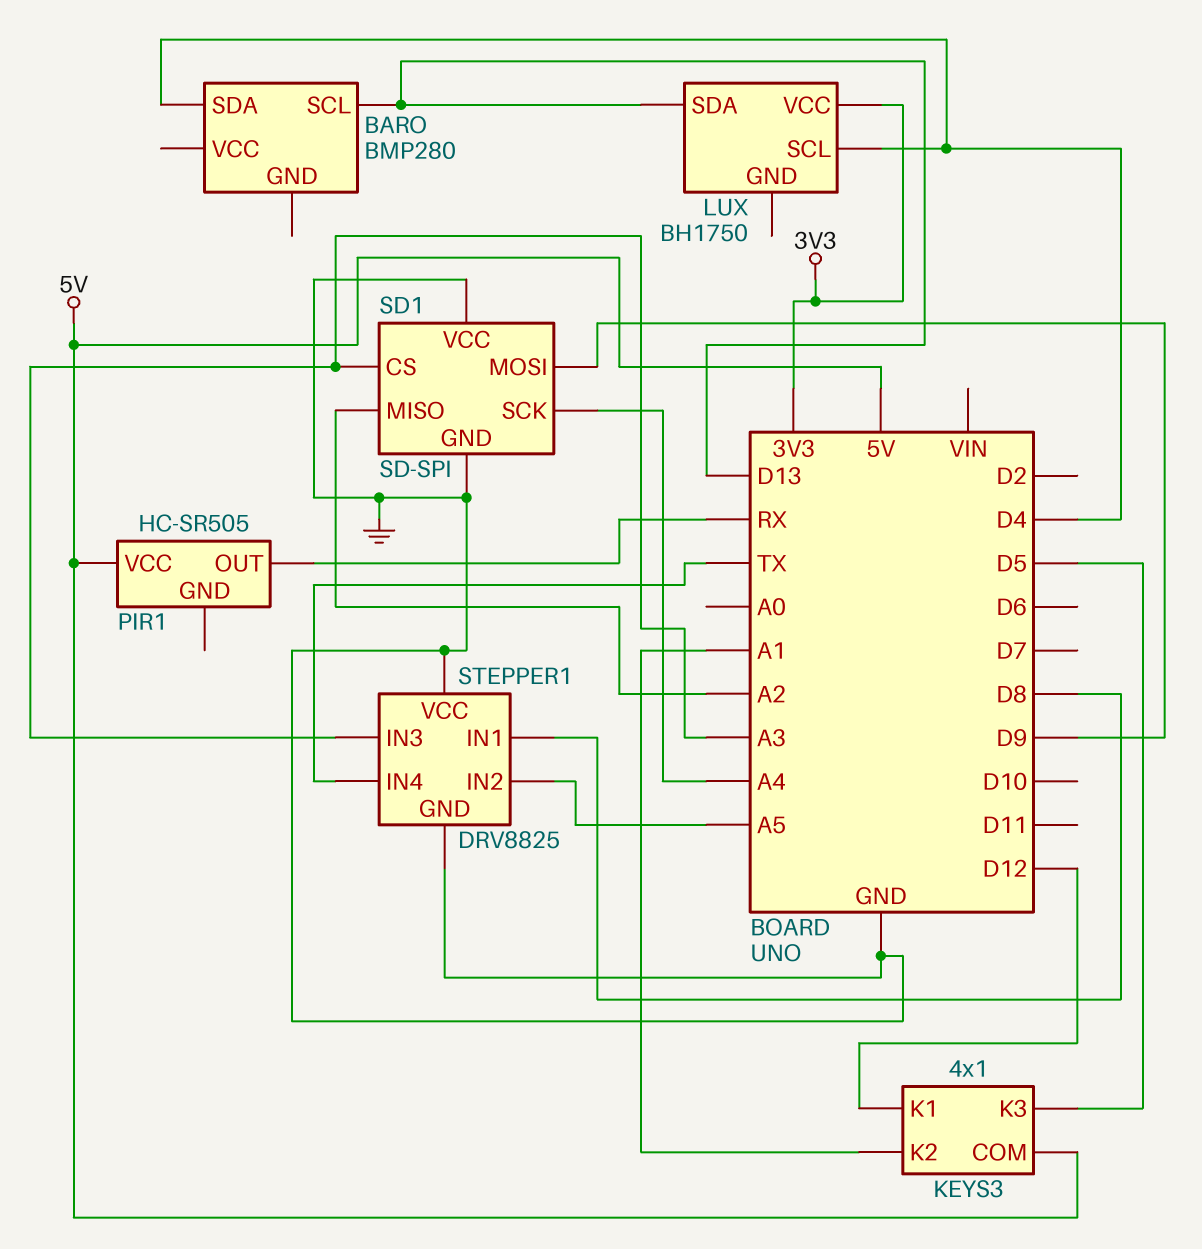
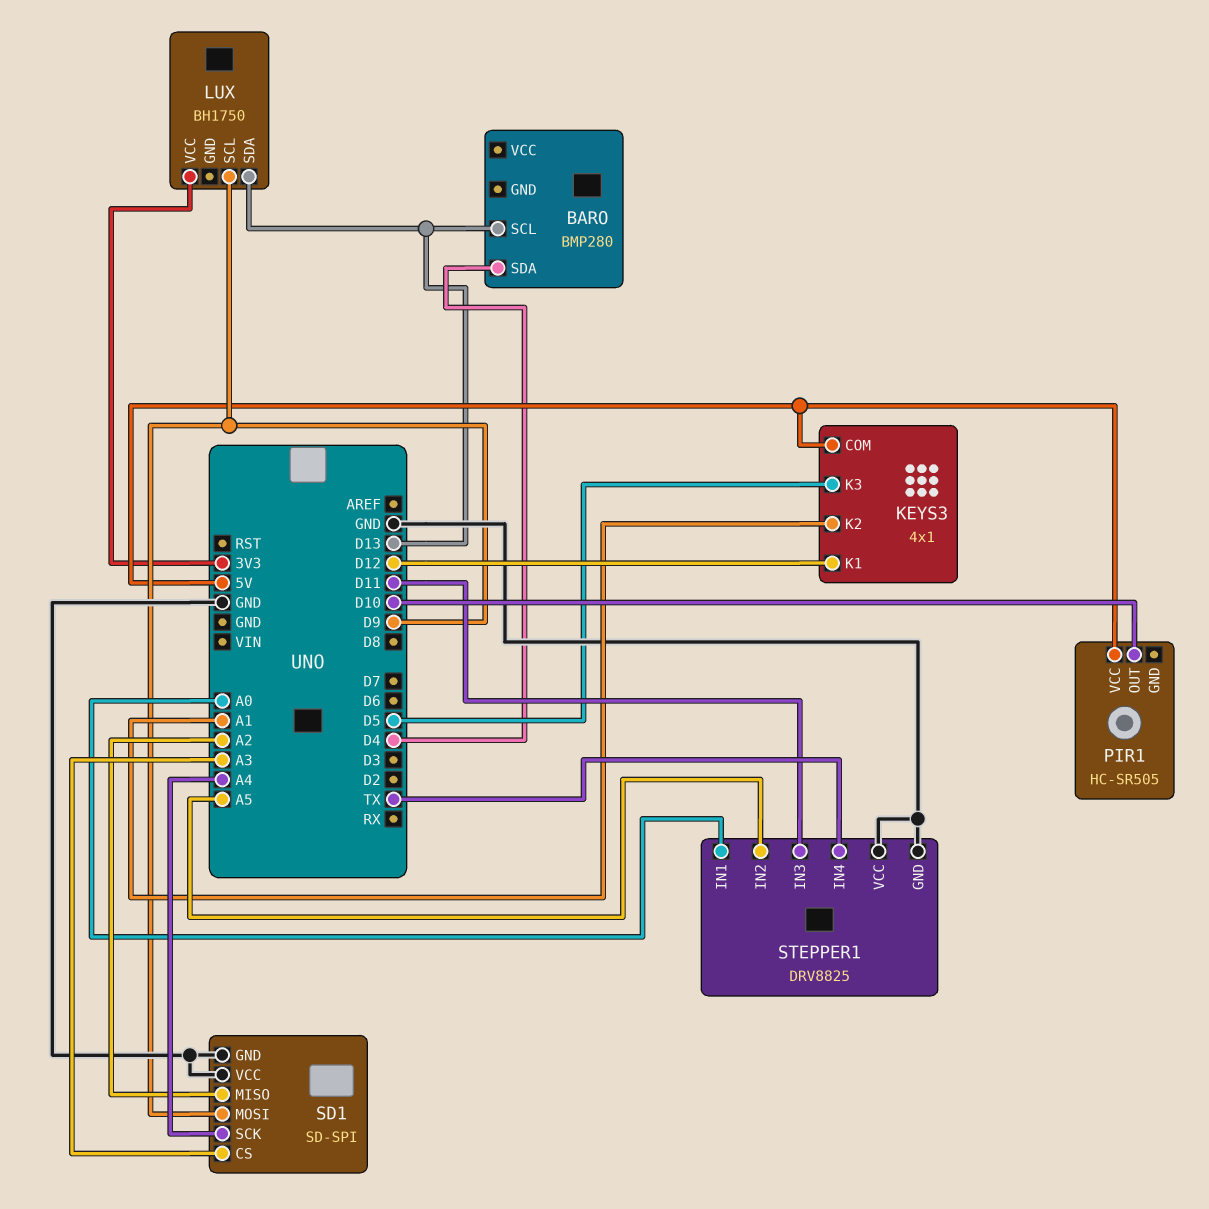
LUX pin SCL: D4 -> D9
PIR1 pin OUT: RX -> D10
STEPPER1 pin IN1: D8 -> A0
STEPPER1 pin IN3: A3 -> D11

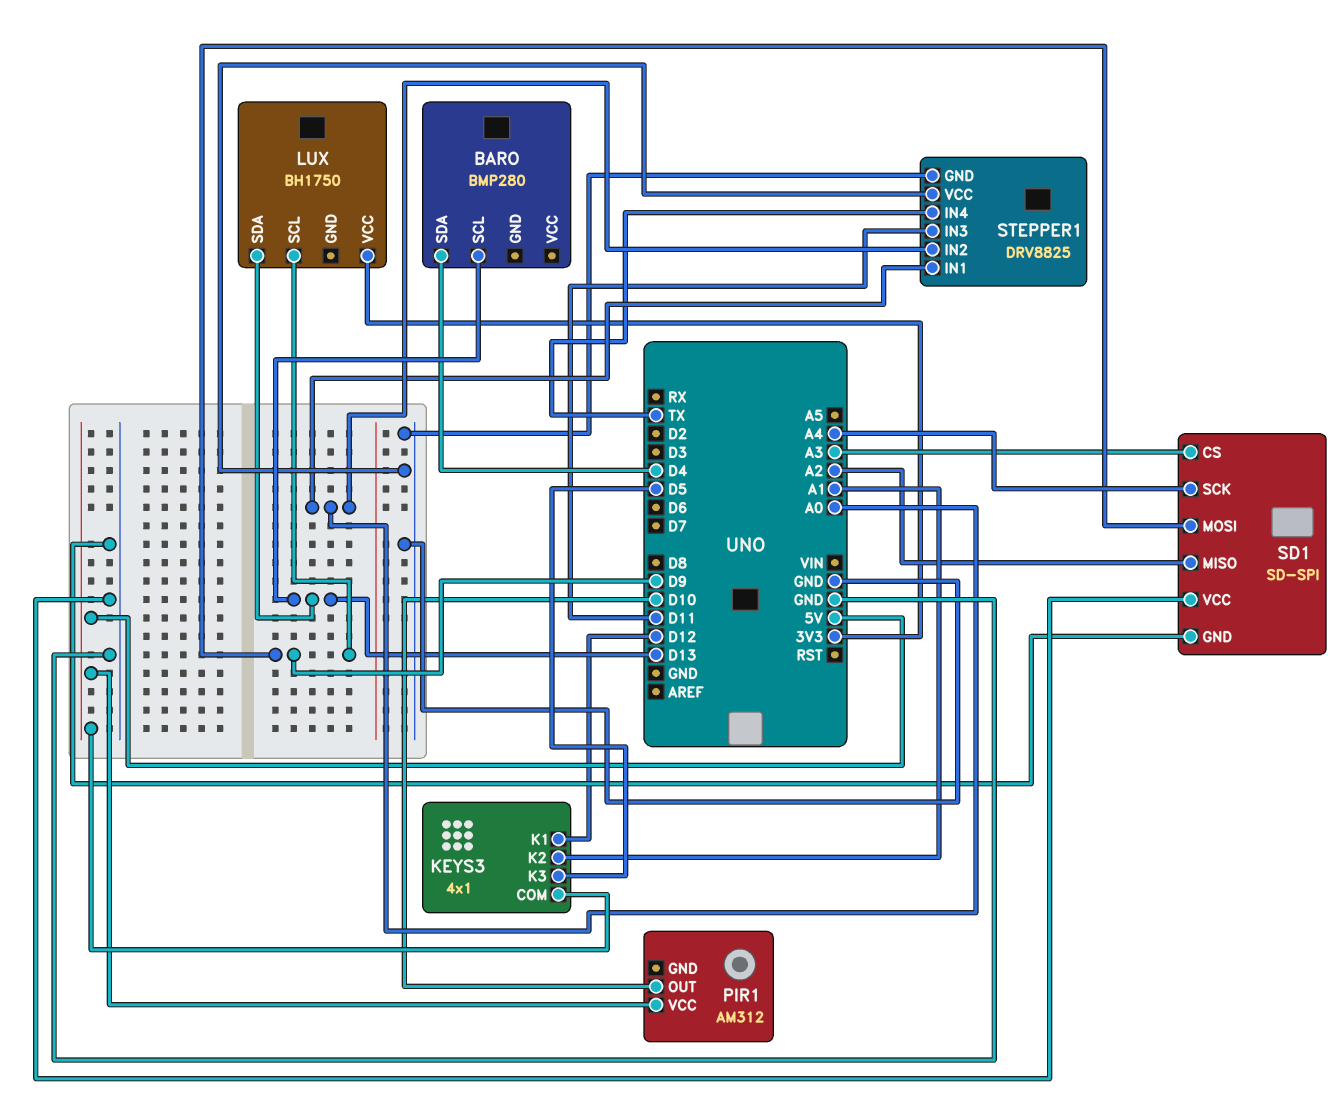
PIR1: HC-SR505 -> AM312
STEPPER1 pin IN2: A5 -> A0

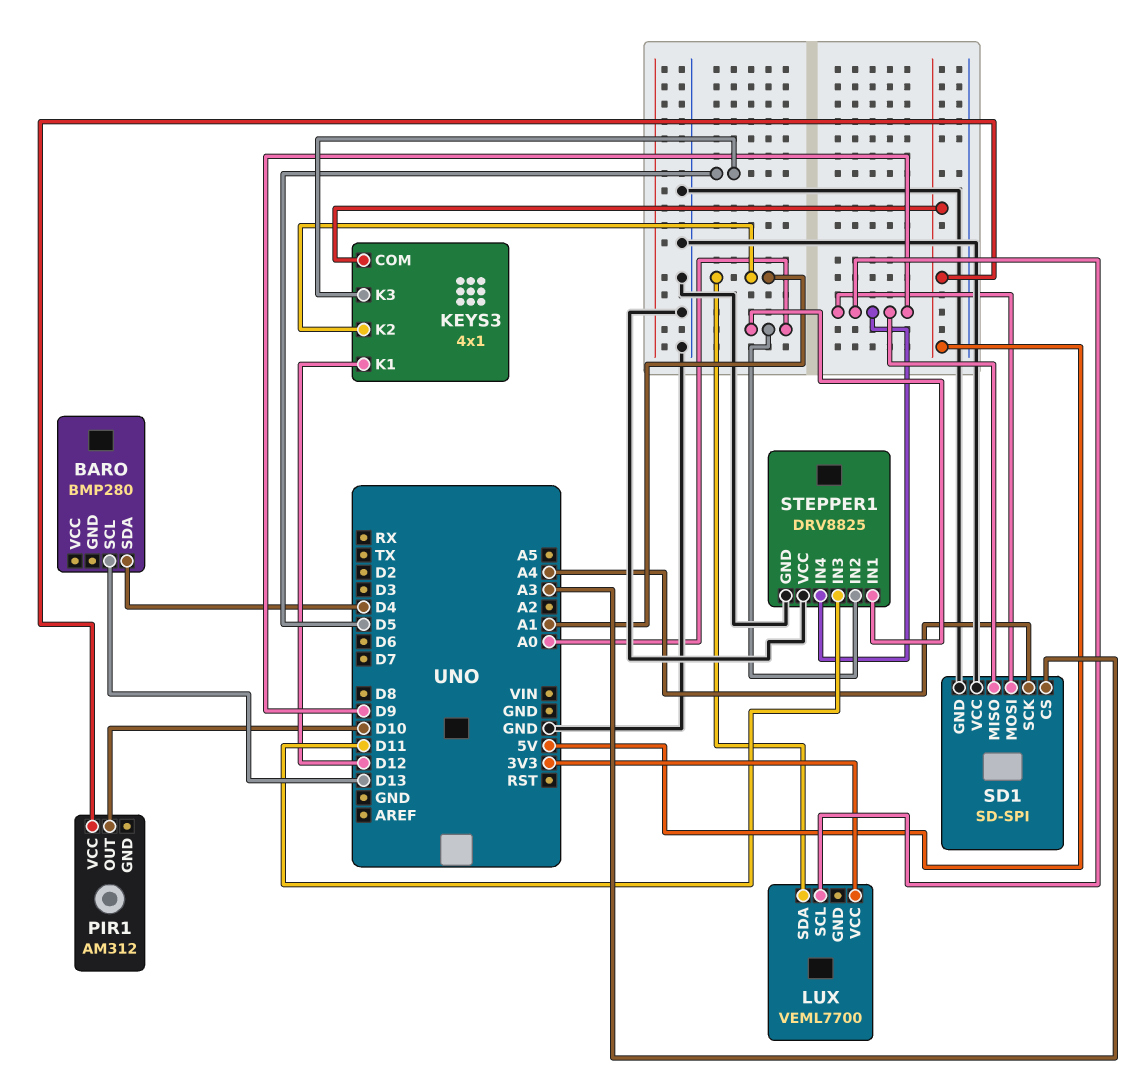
LUX: BH1750 -> VEML7700
LUX pin SDA: D13 -> A1
SD1 pin MISO: A2 -> D9
STEPPER1 pin IN4: TX -> D9

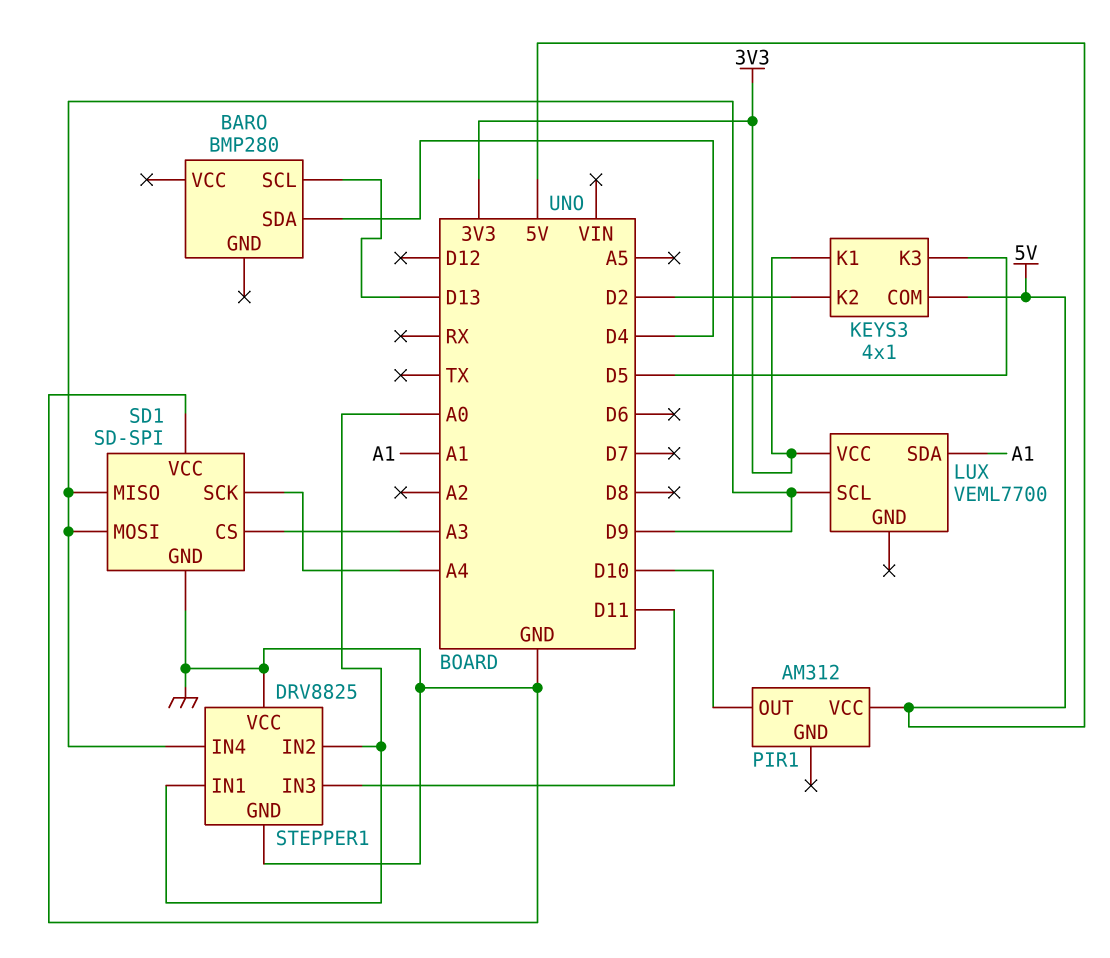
KEYS3 pin K1: D12 -> 3V3
KEYS3 pin K2: A1 -> D2

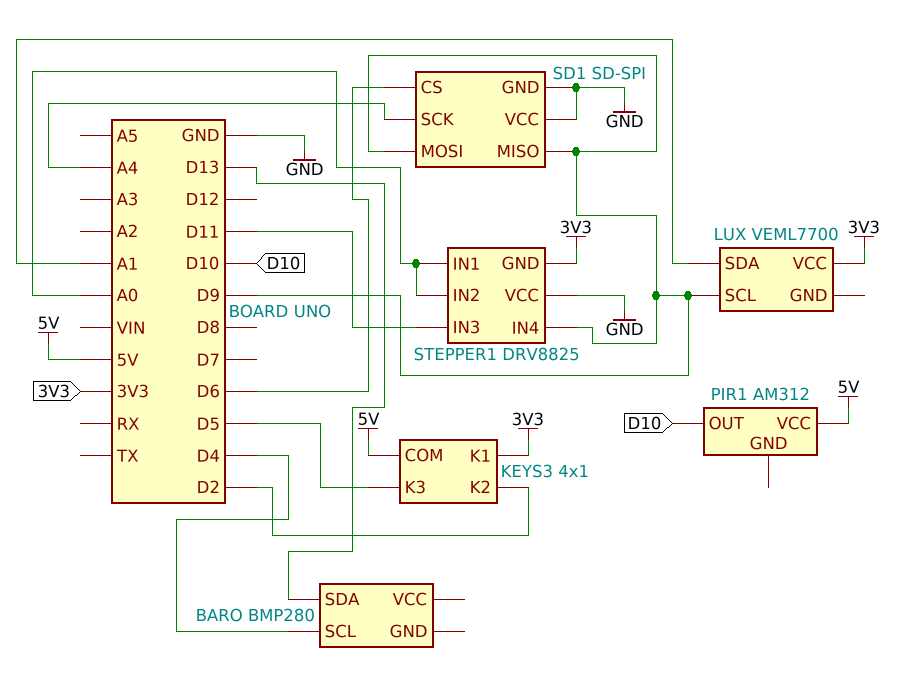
BARO pin SCL: D13 -> D4
BARO pin SDA: D4 -> D13
SD1 pin CS: A3 -> D6
STEPPER1 pin GND: GND -> 3V3

